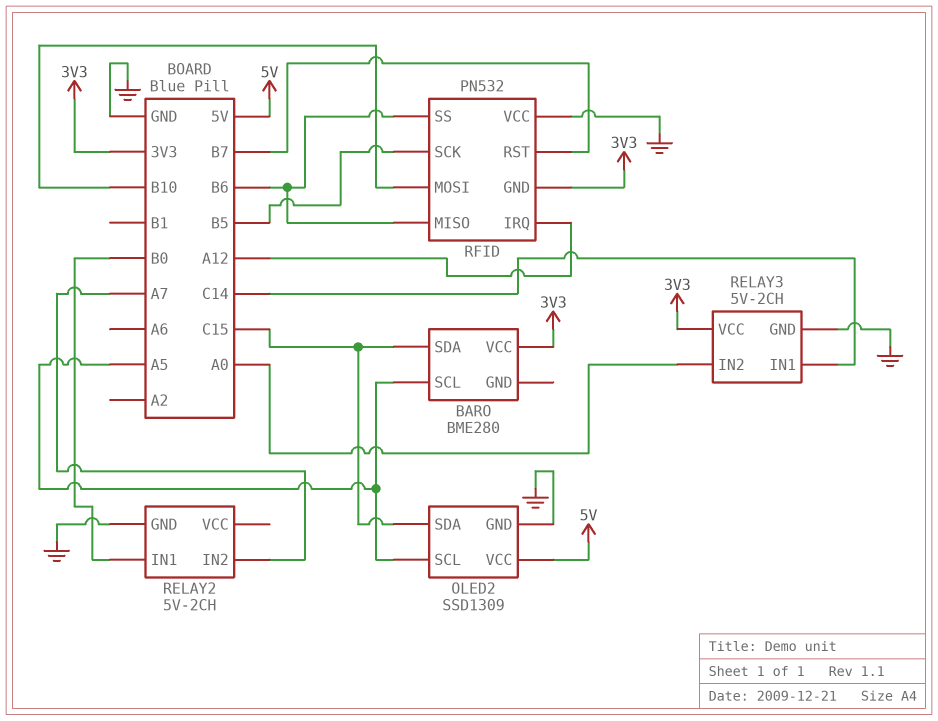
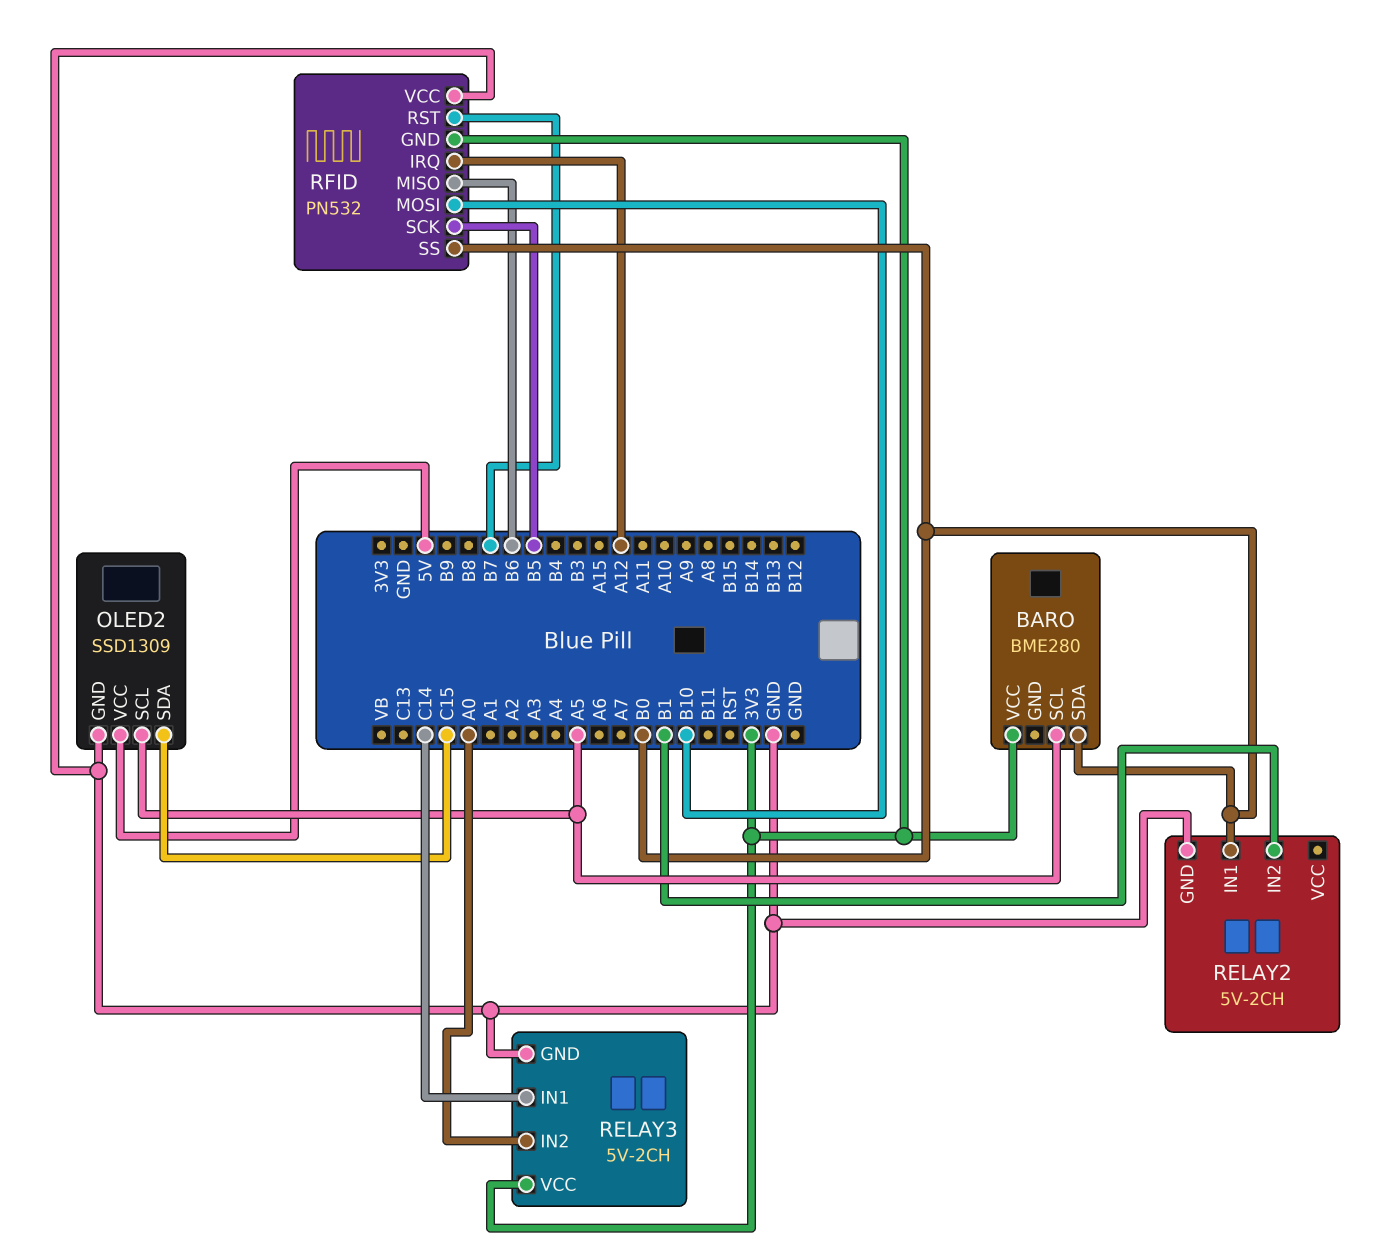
BARO pin SDA: C15 -> B0
RELAY2 pin IN2: A7 -> B1
RFID pin SS: B6 -> B0

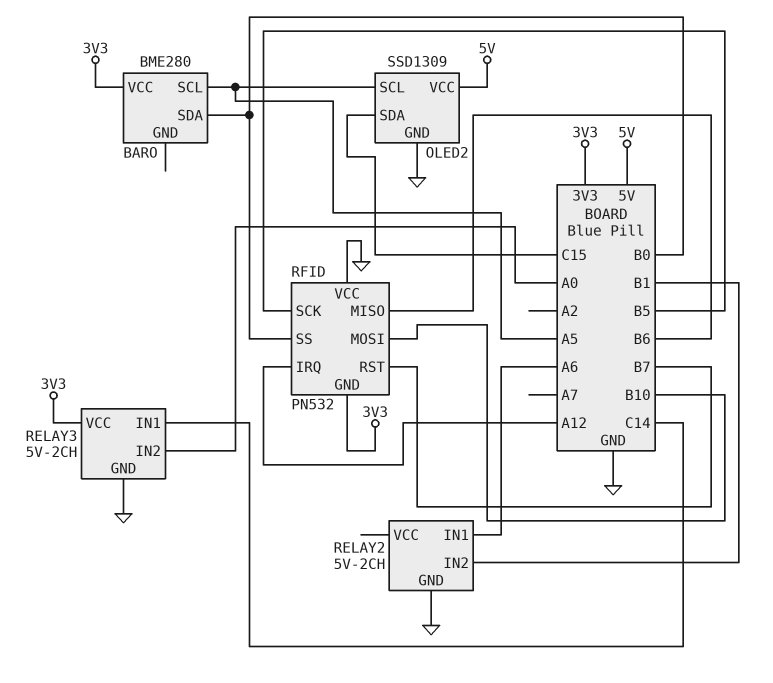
RELAY2 pin IN1: B0 -> A6

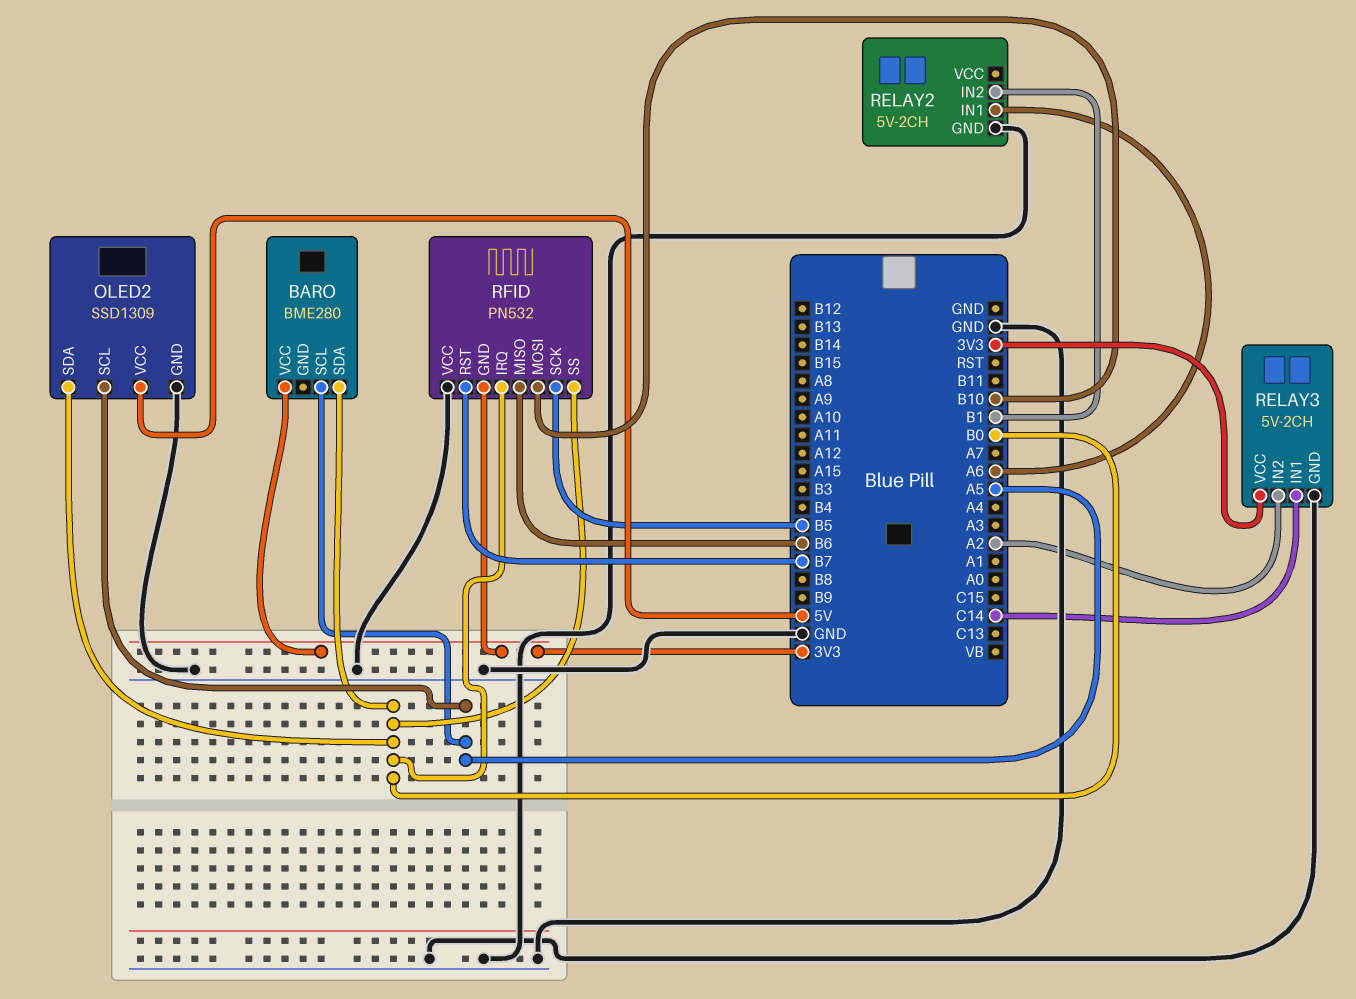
OLED2 pin SDA: C15 -> B0
RELAY3 pin IN2: A0 -> A2
RFID pin IRQ: A12 -> B0

